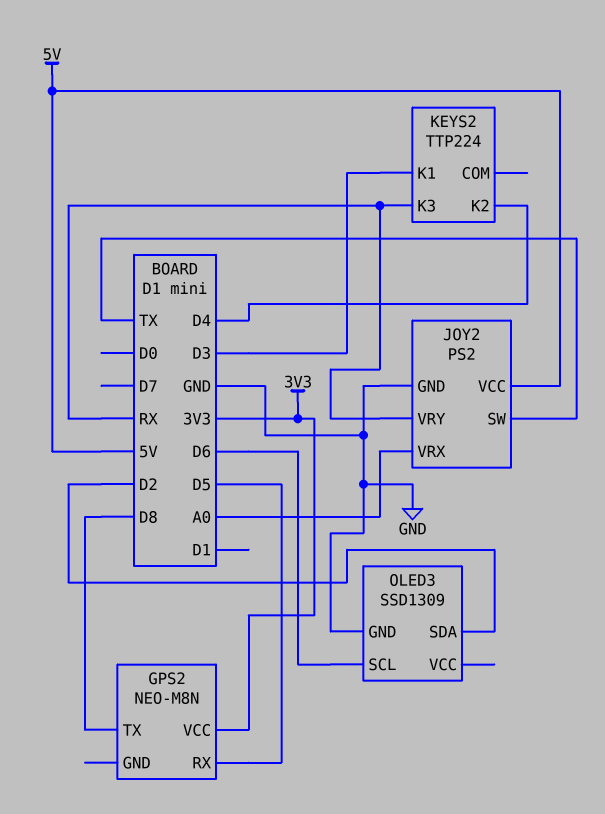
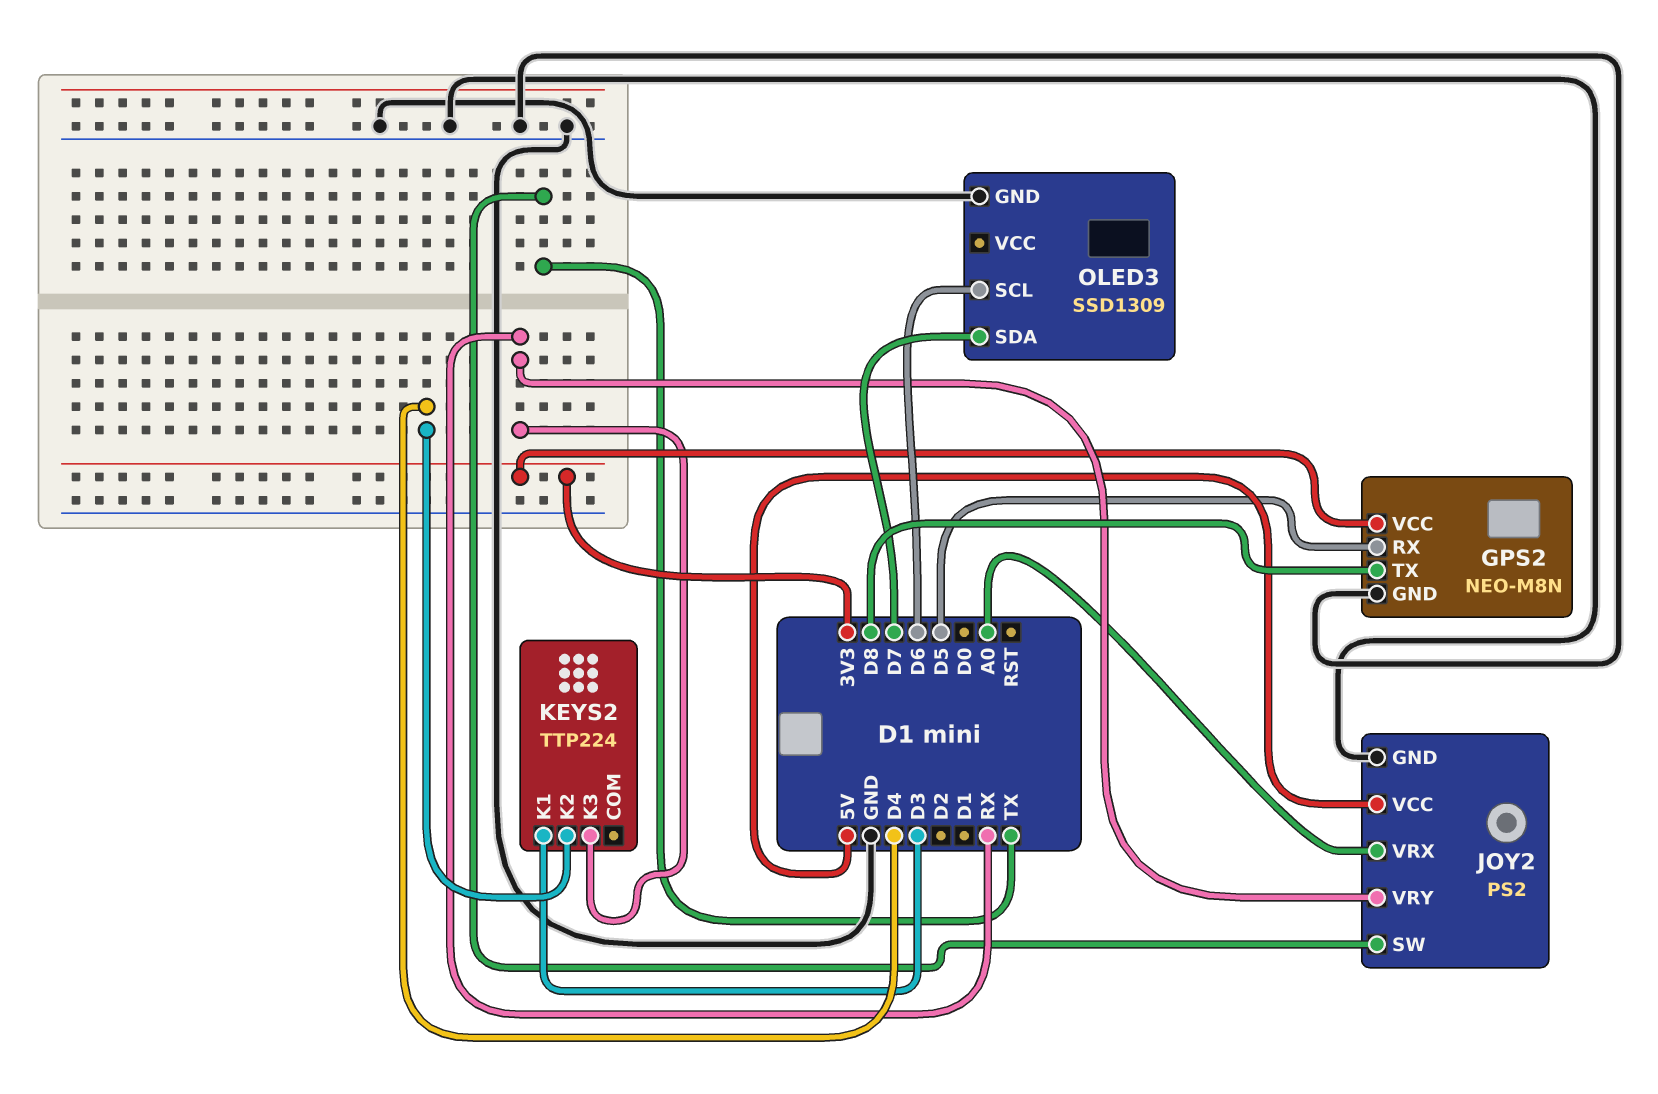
GPS2 pin GND: none -> GND
OLED3 pin SDA: D2 -> D7

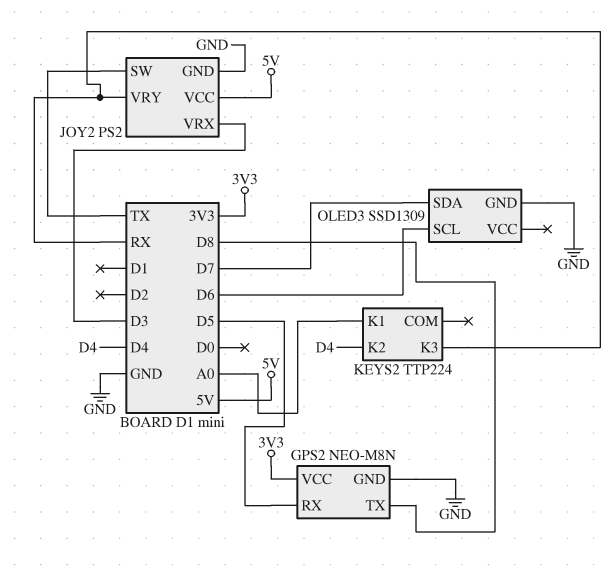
JOY2 pin VRX: A0 -> D3
KEYS2 pin K1: D3 -> A0

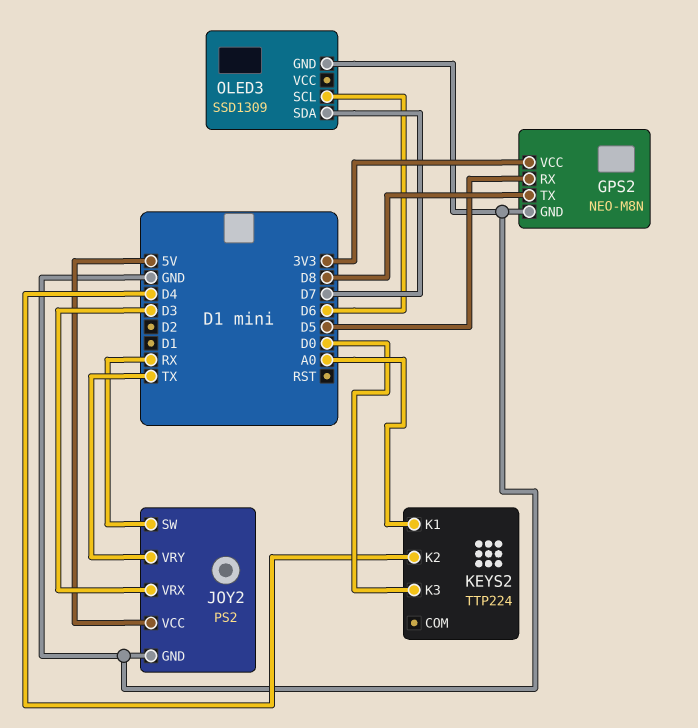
JOY2 pin SW: TX -> RX
JOY2 pin VRY: RX -> TX
KEYS2 pin K3: RX -> D0

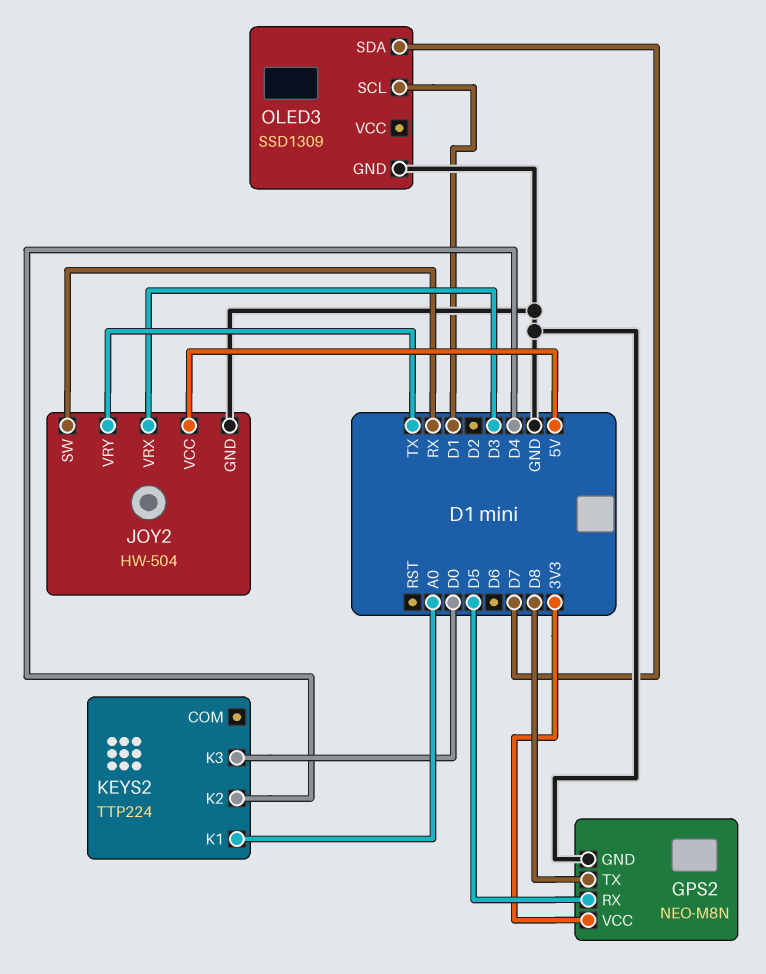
JOY2: PS2 -> HW-504
OLED3 pin SCL: D6 -> D1

